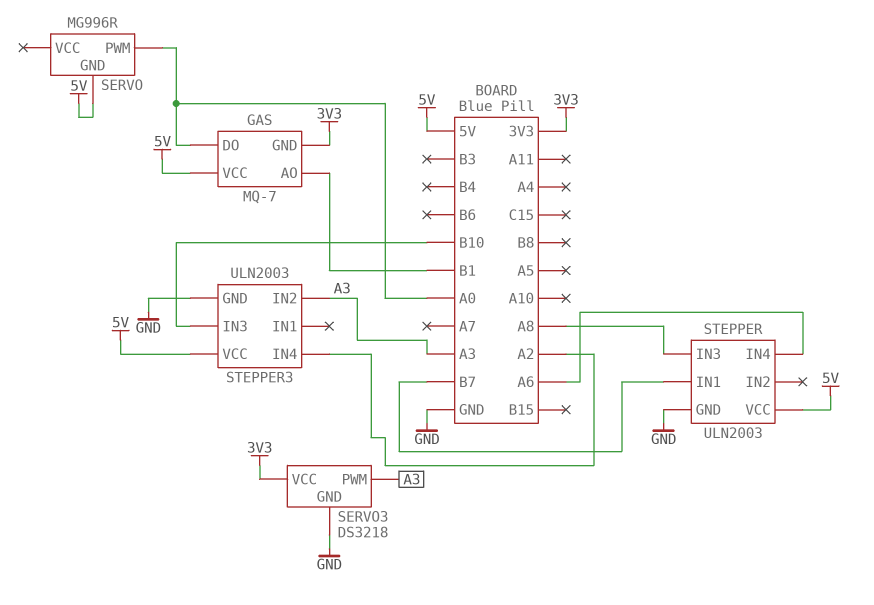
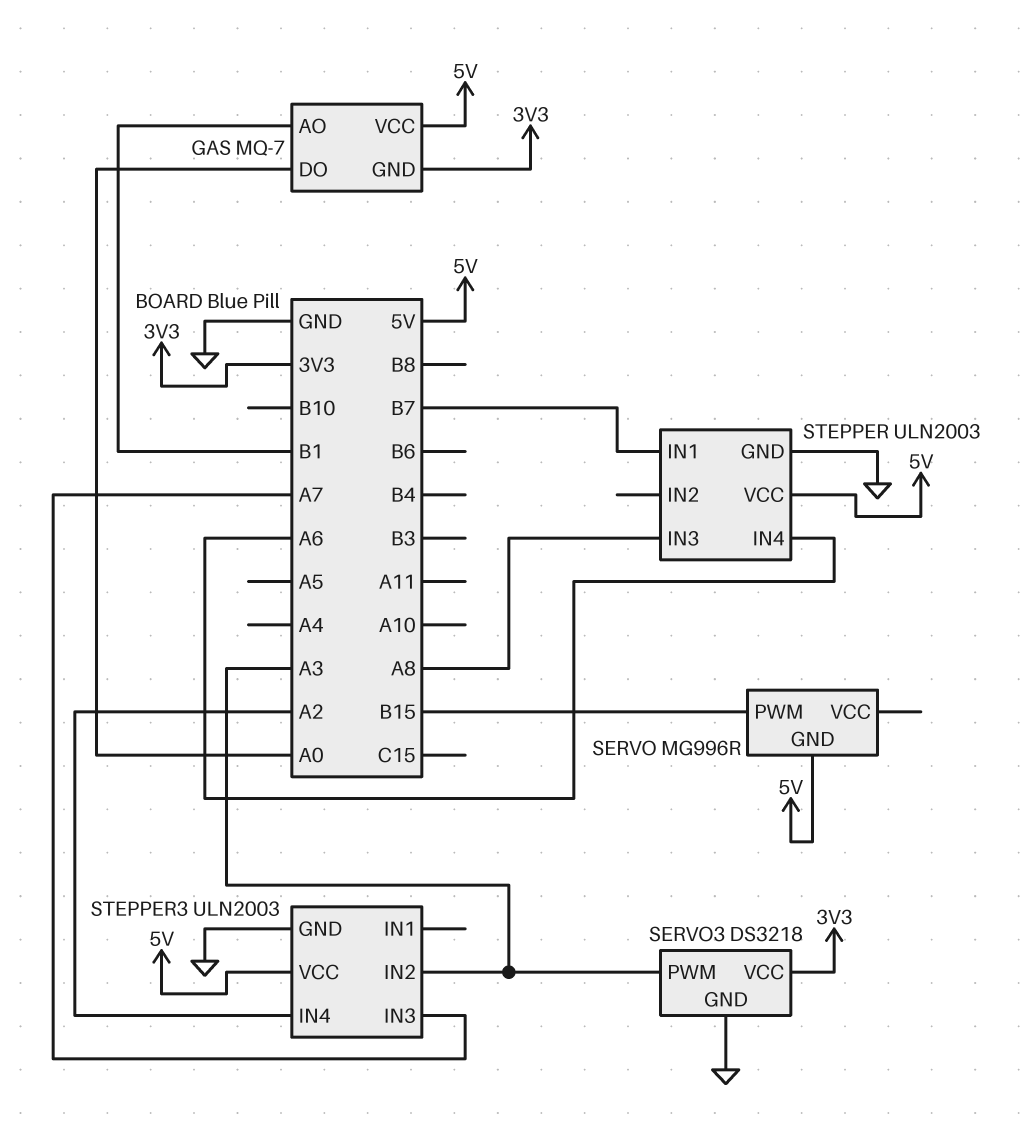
SERVO pin PWM: A0 -> B15
STEPPER3 pin IN3: B10 -> A7

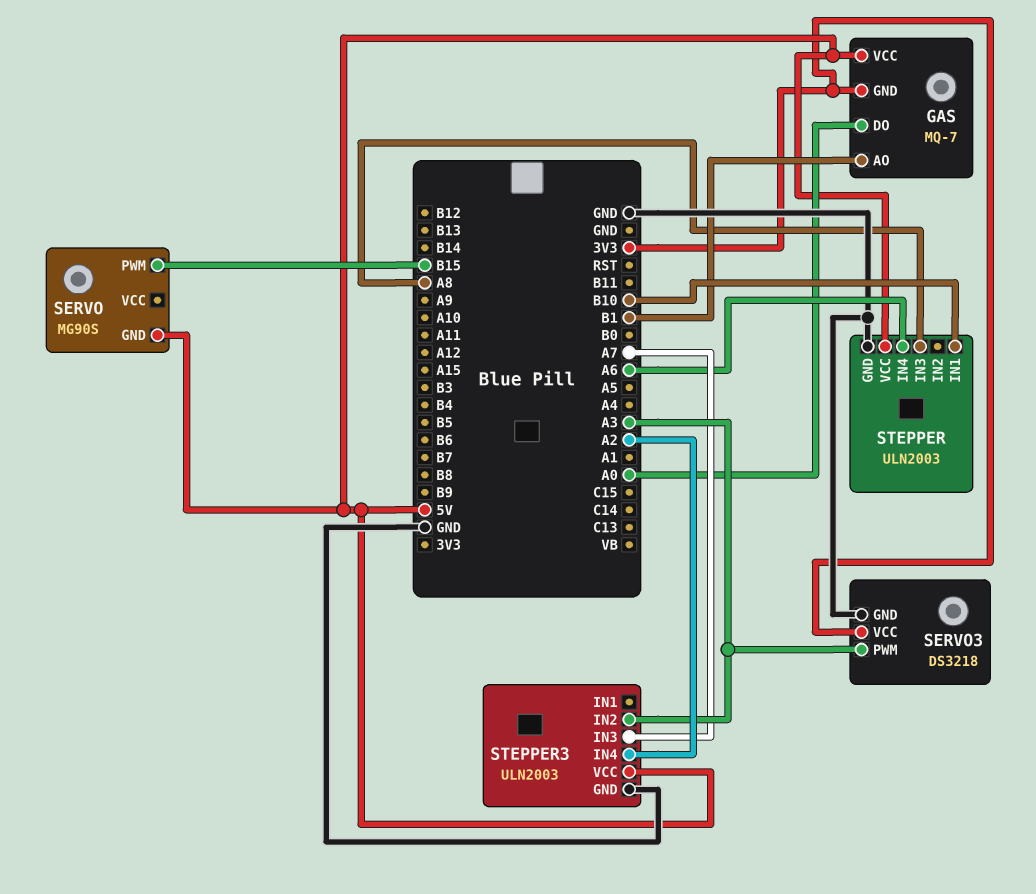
SERVO: MG996R -> MG90S
STEPPER pin IN1: B7 -> B10

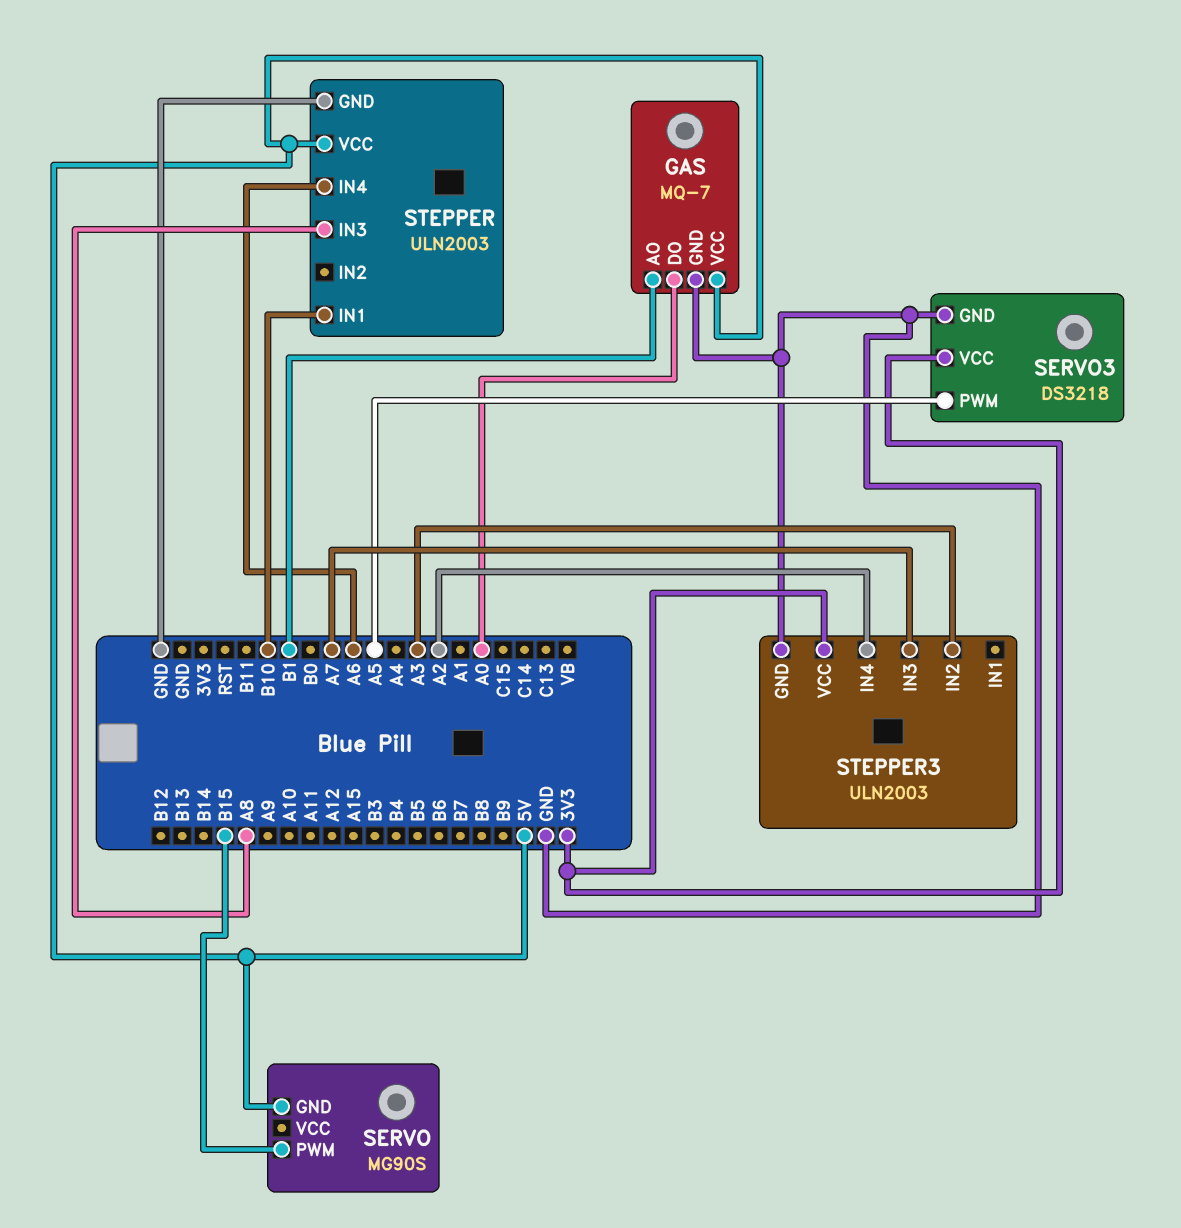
GAS pin GND: 3V3 -> GND
SERVO3 pin PWM: A3 -> A5
STEPPER3 pin VCC: 5V -> 3V3

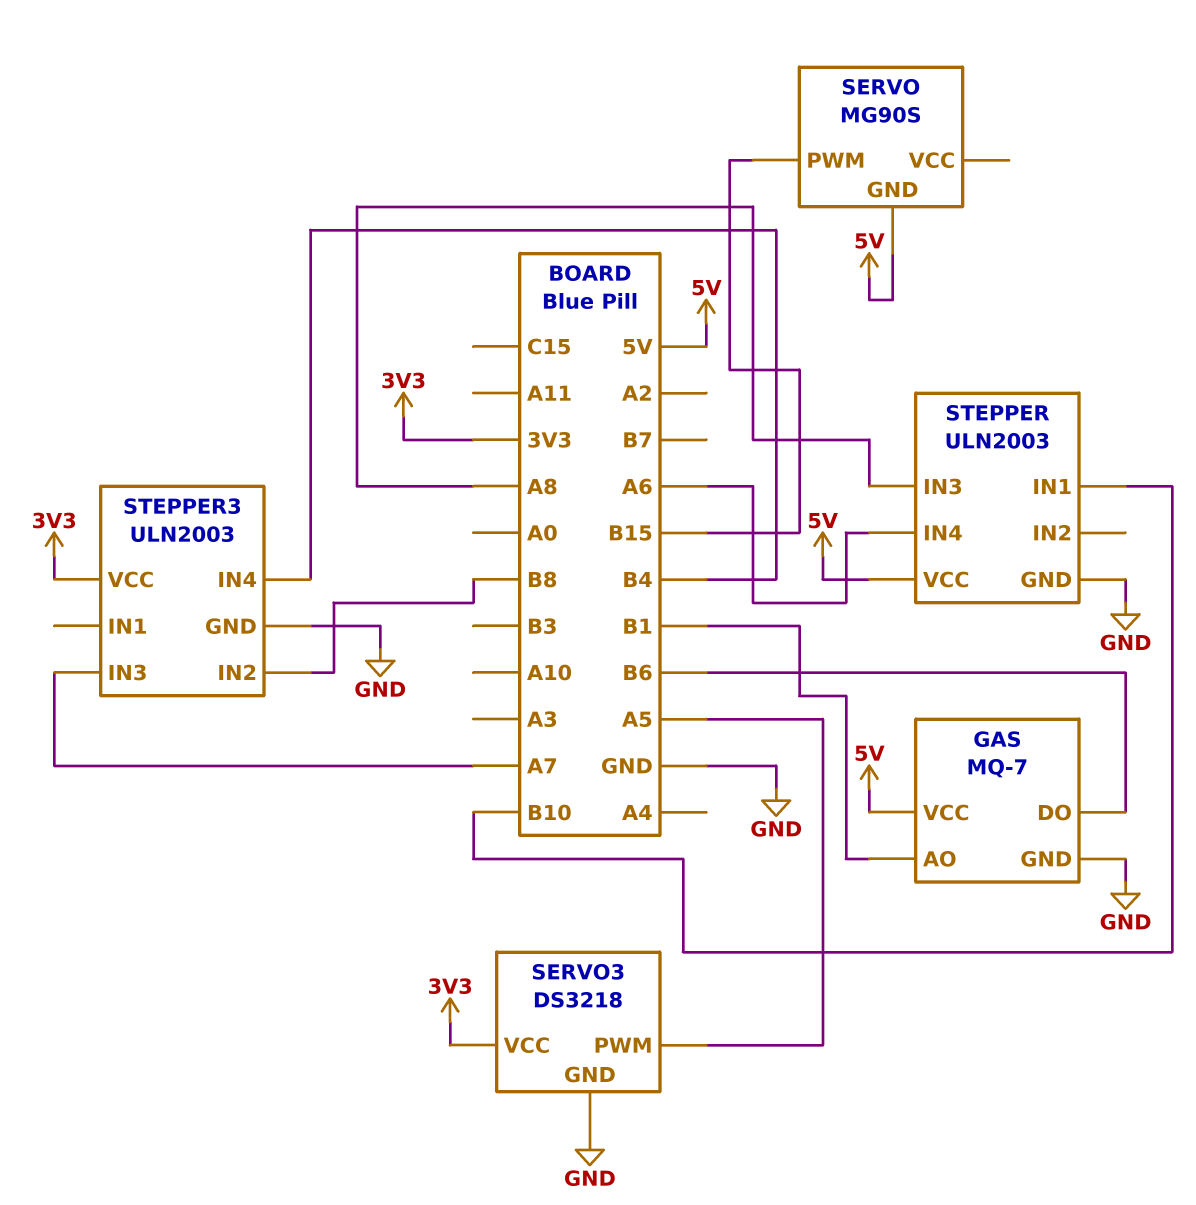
GAS pin DO: A0 -> B6
STEPPER3 pin IN2: A3 -> B8
STEPPER3 pin IN4: A2 -> B4

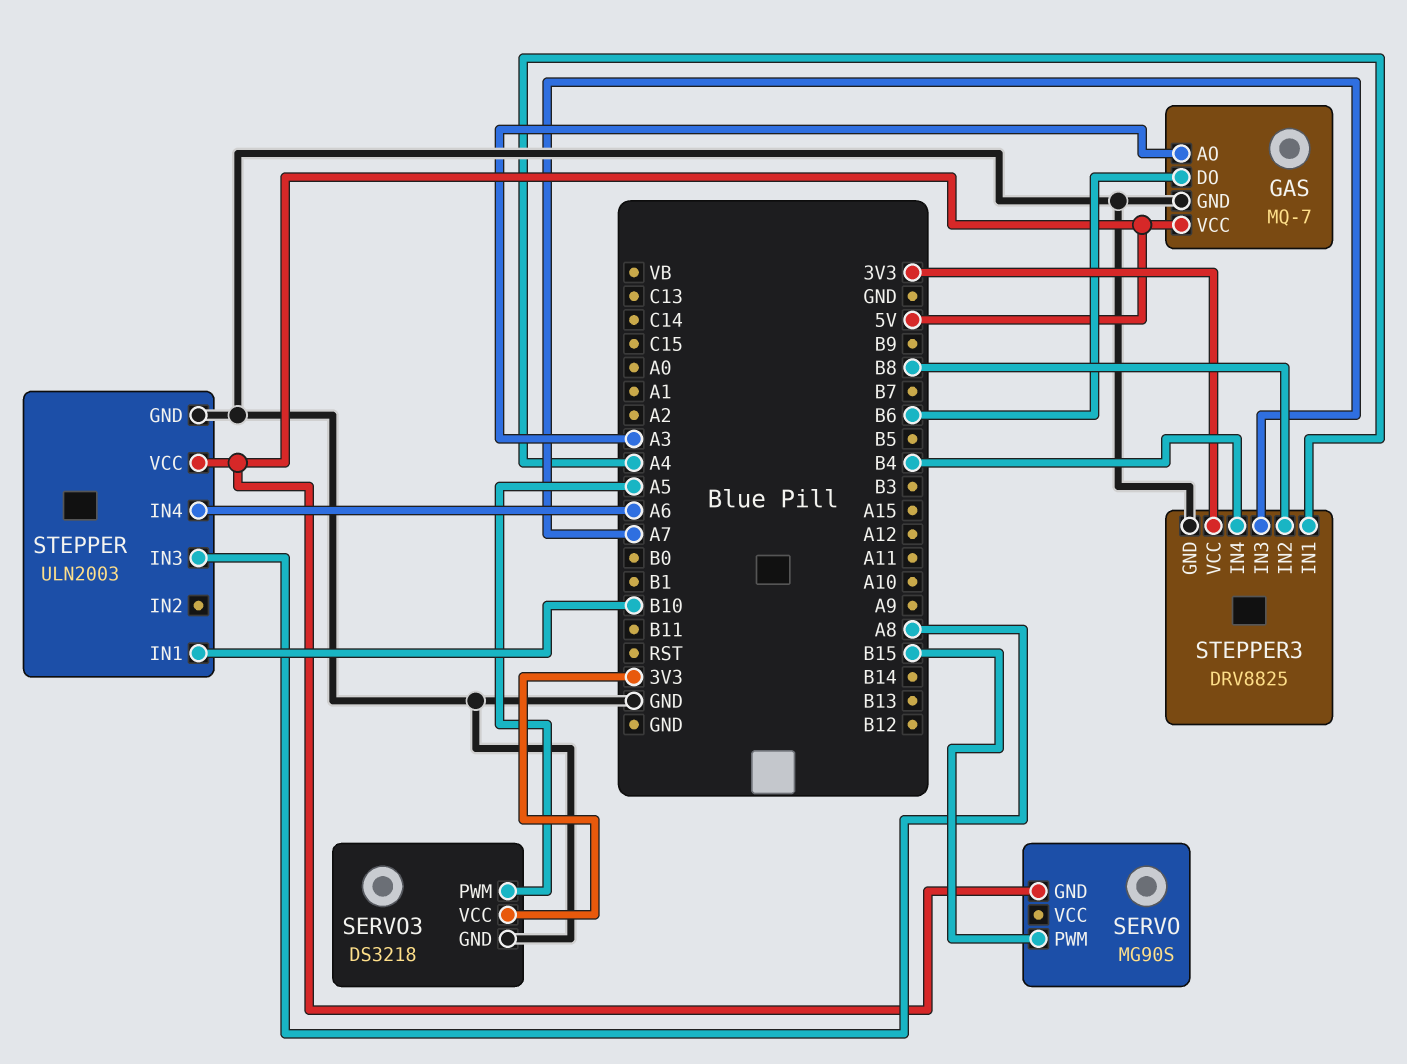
GAS pin AO: B1 -> A3
STEPPER3: ULN2003 -> DRV8825
STEPPER3 pin IN1: none -> A4

